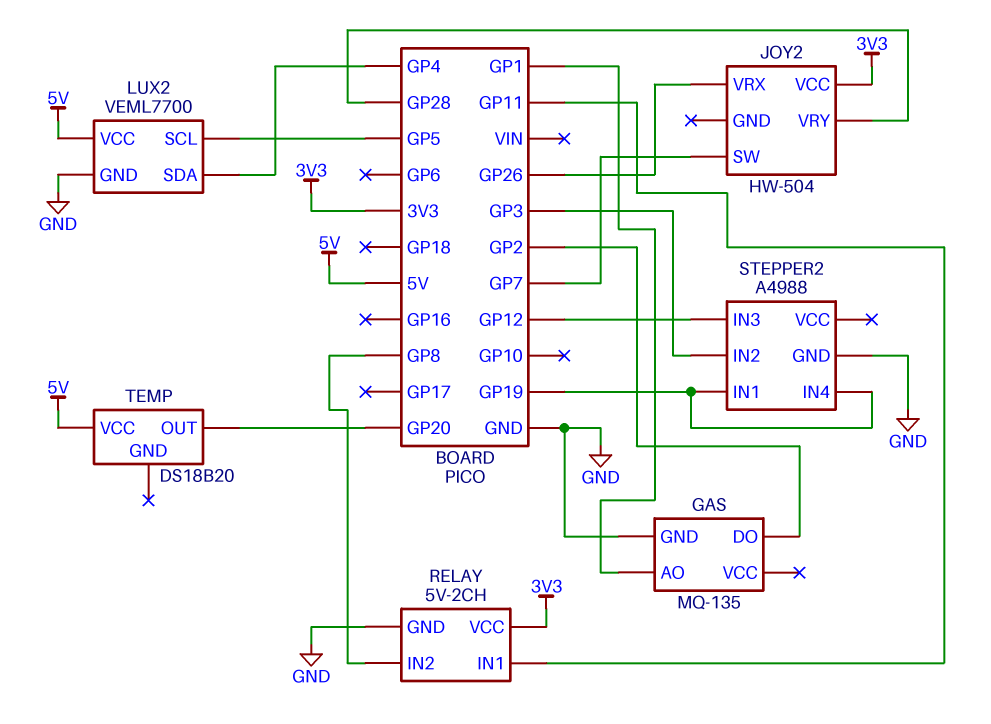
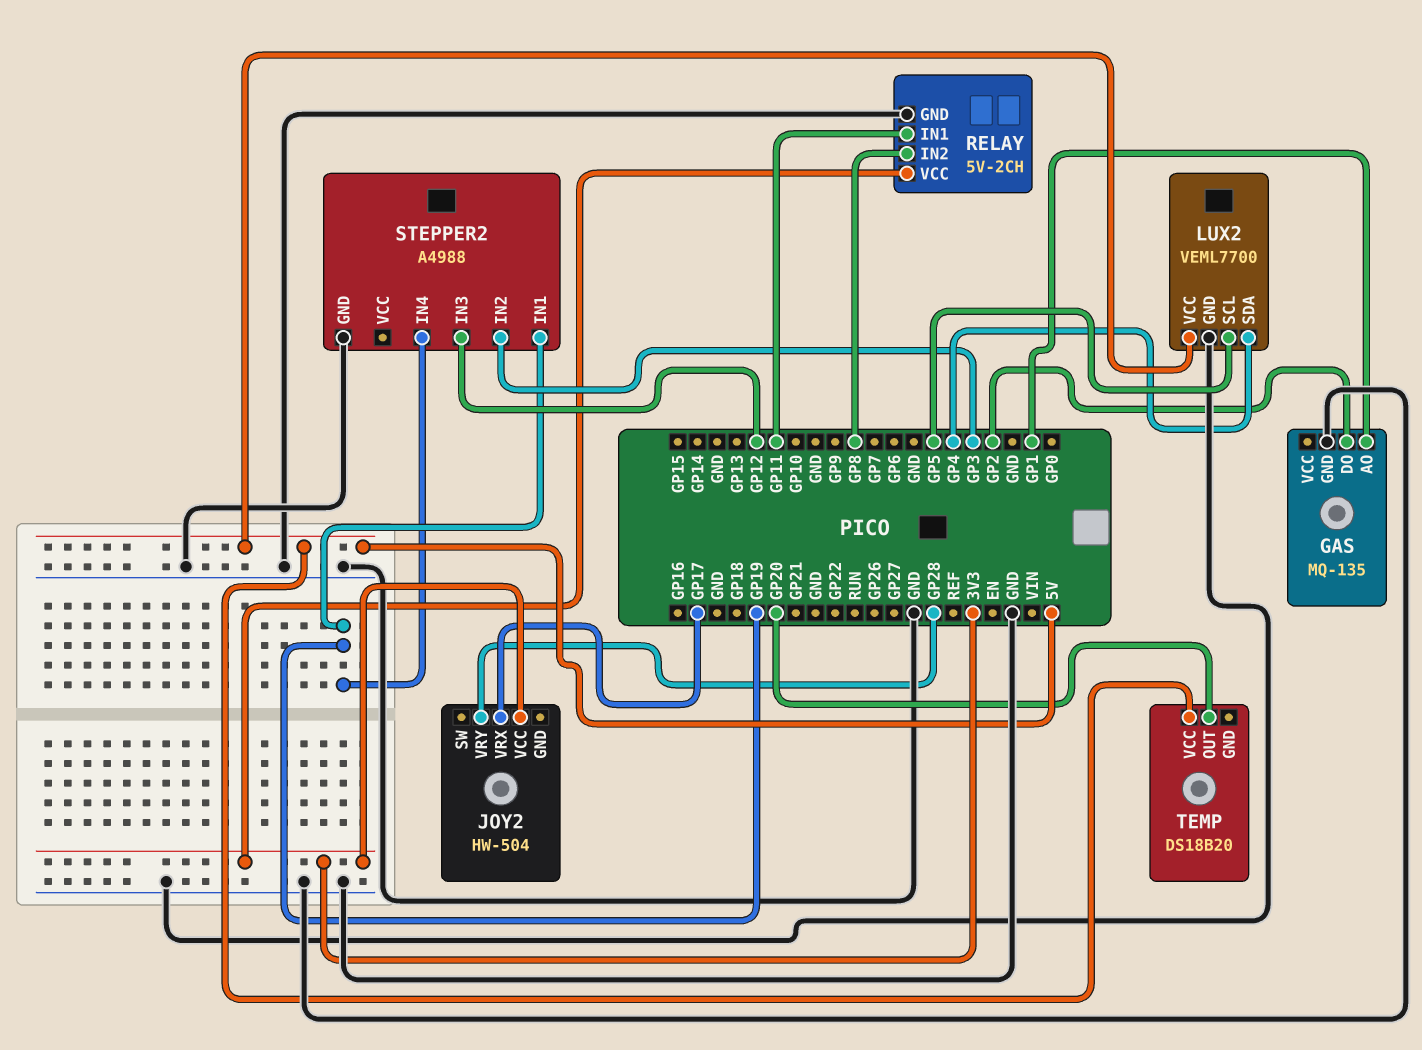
JOY2 pin SW: GP7 -> none
JOY2 pin VRX: GP26 -> GP17

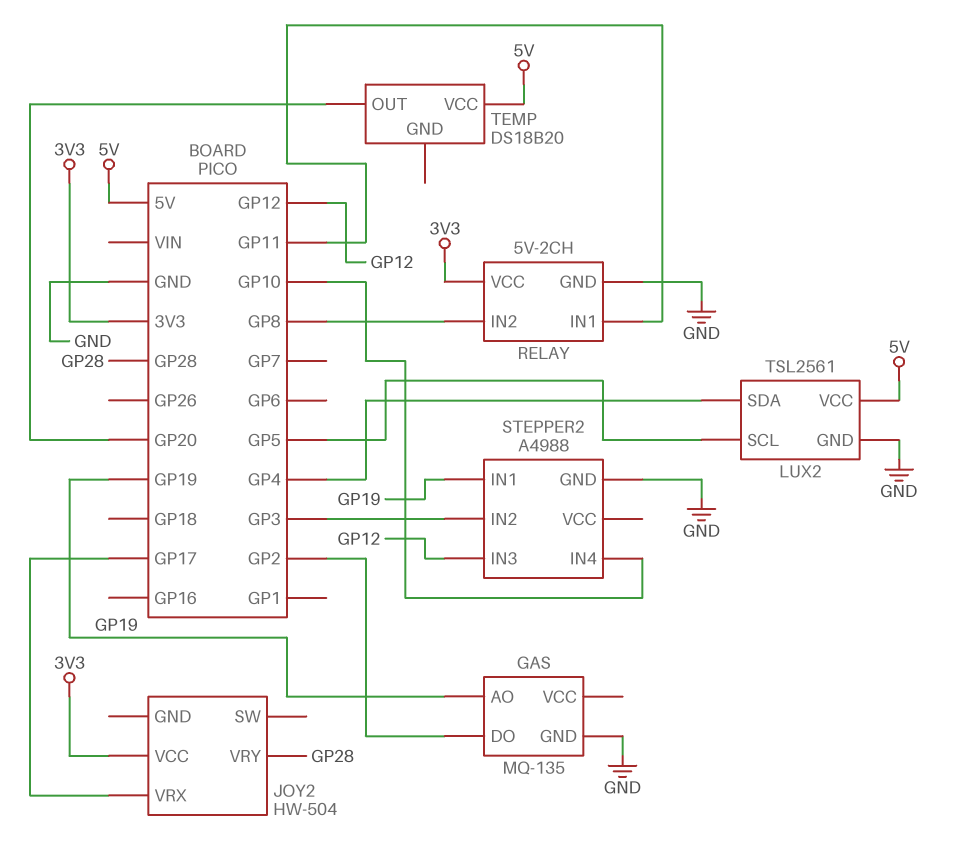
GAS pin AO: GP1 -> GP19
LUX2: VEML7700 -> TSL2561
STEPPER2 pin IN4: GP19 -> GP10

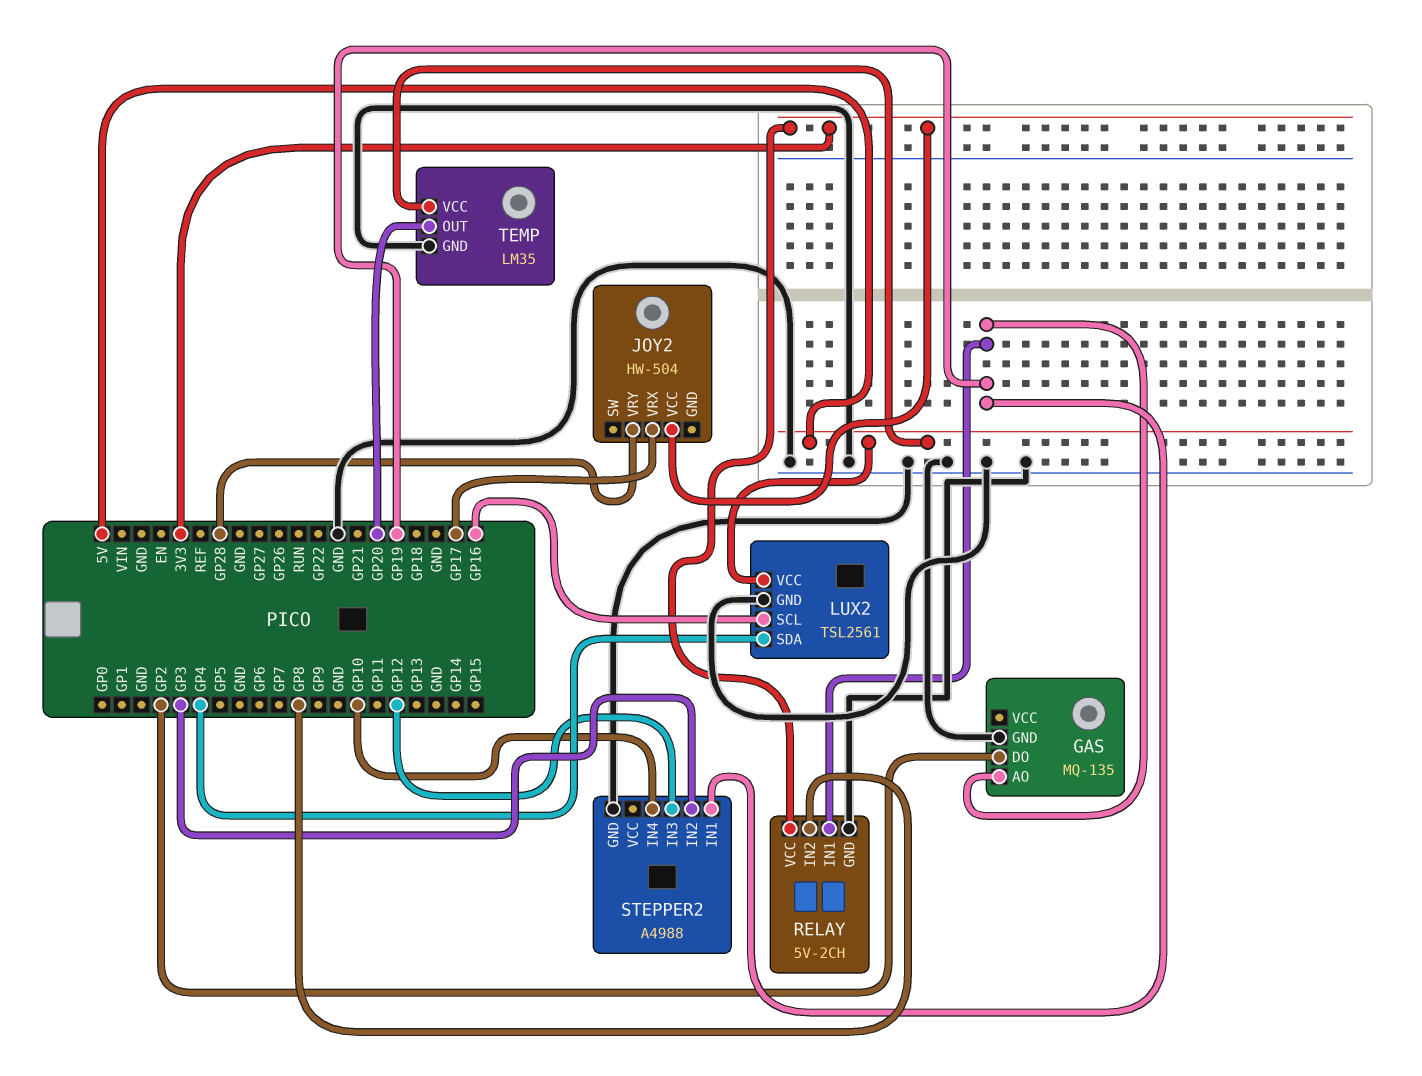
LUX2 pin SCL: GP5 -> GP16
RELAY pin IN1: GP11 -> GP19
TEMP: DS18B20 -> LM35
TEMP pin GND: none -> GND

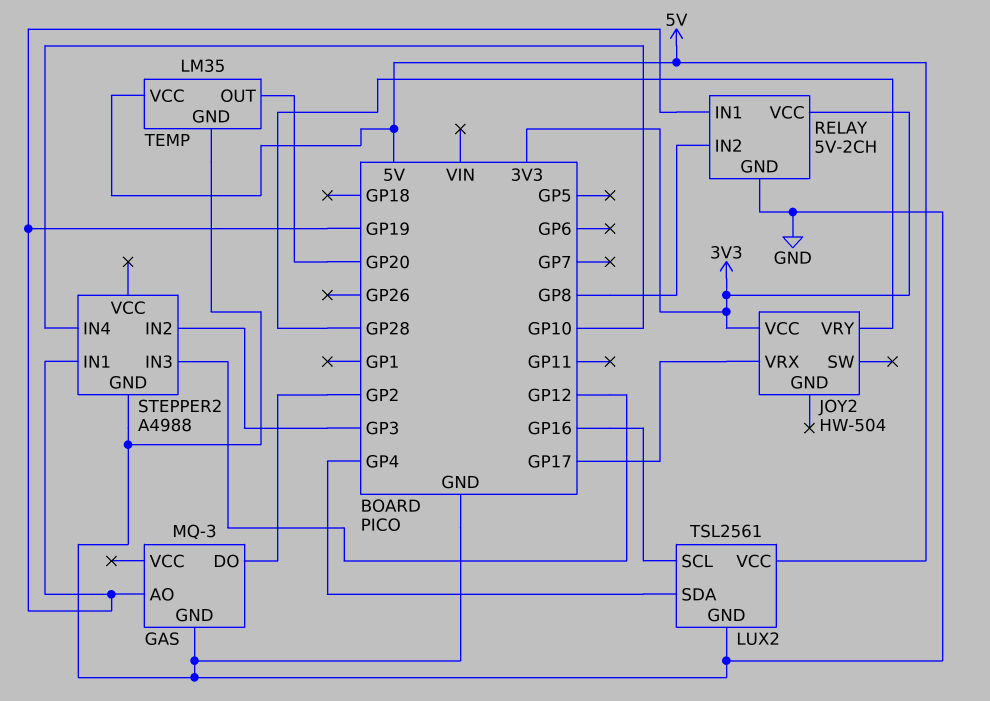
GAS: MQ-135 -> MQ-3

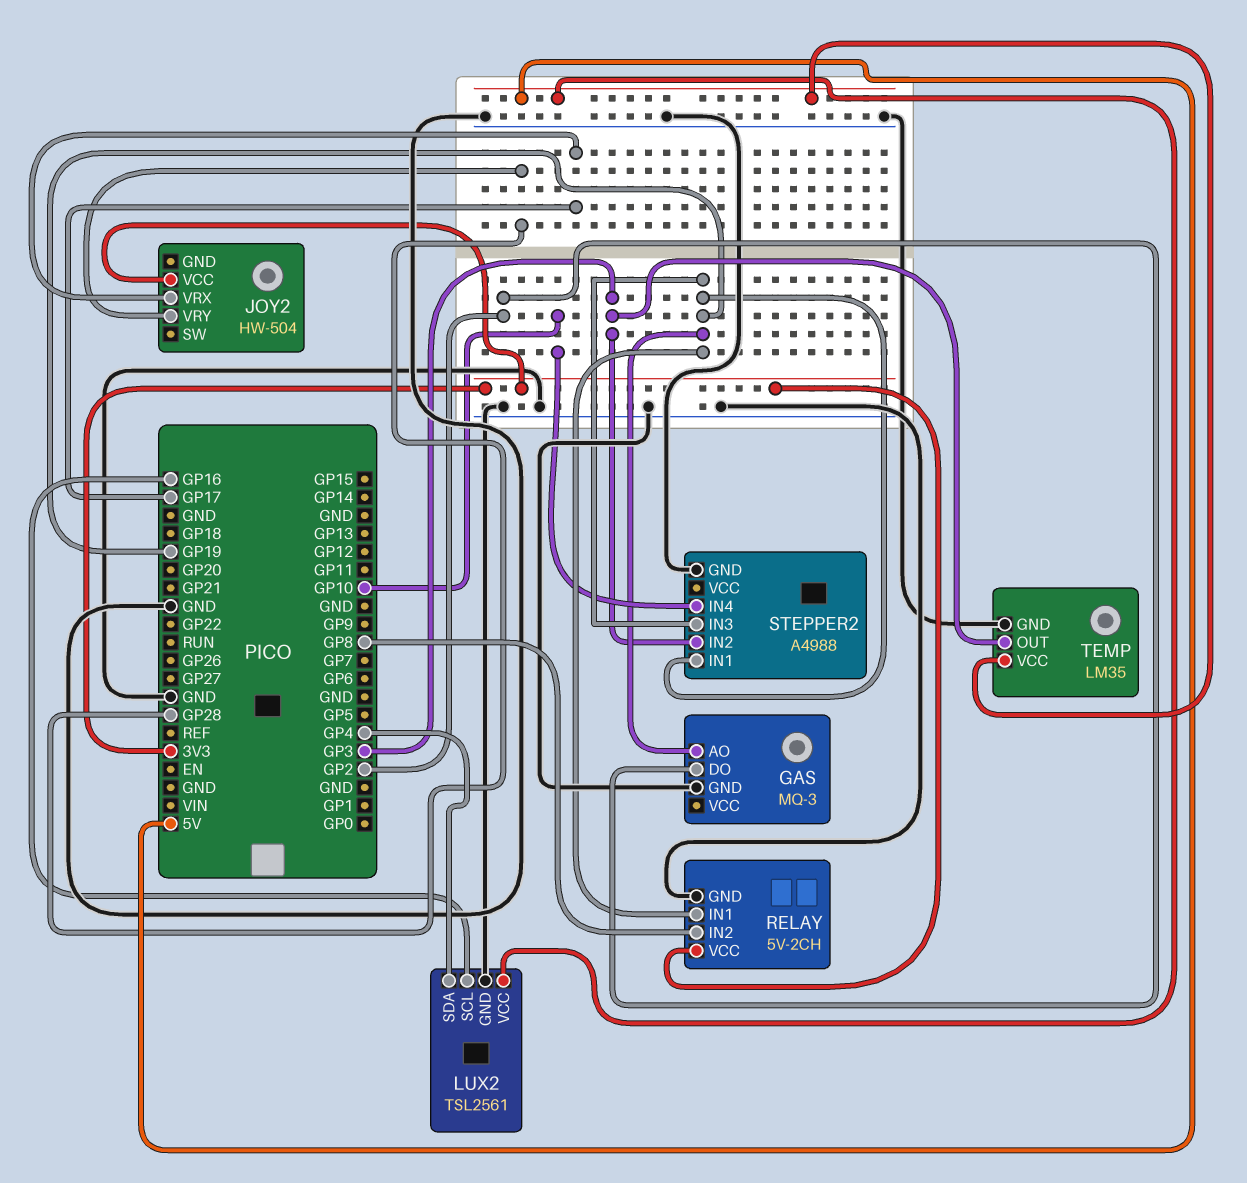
STEPPER2 pin IN3: GP12 -> GP19
TEMP pin OUT: GP20 -> GP3

